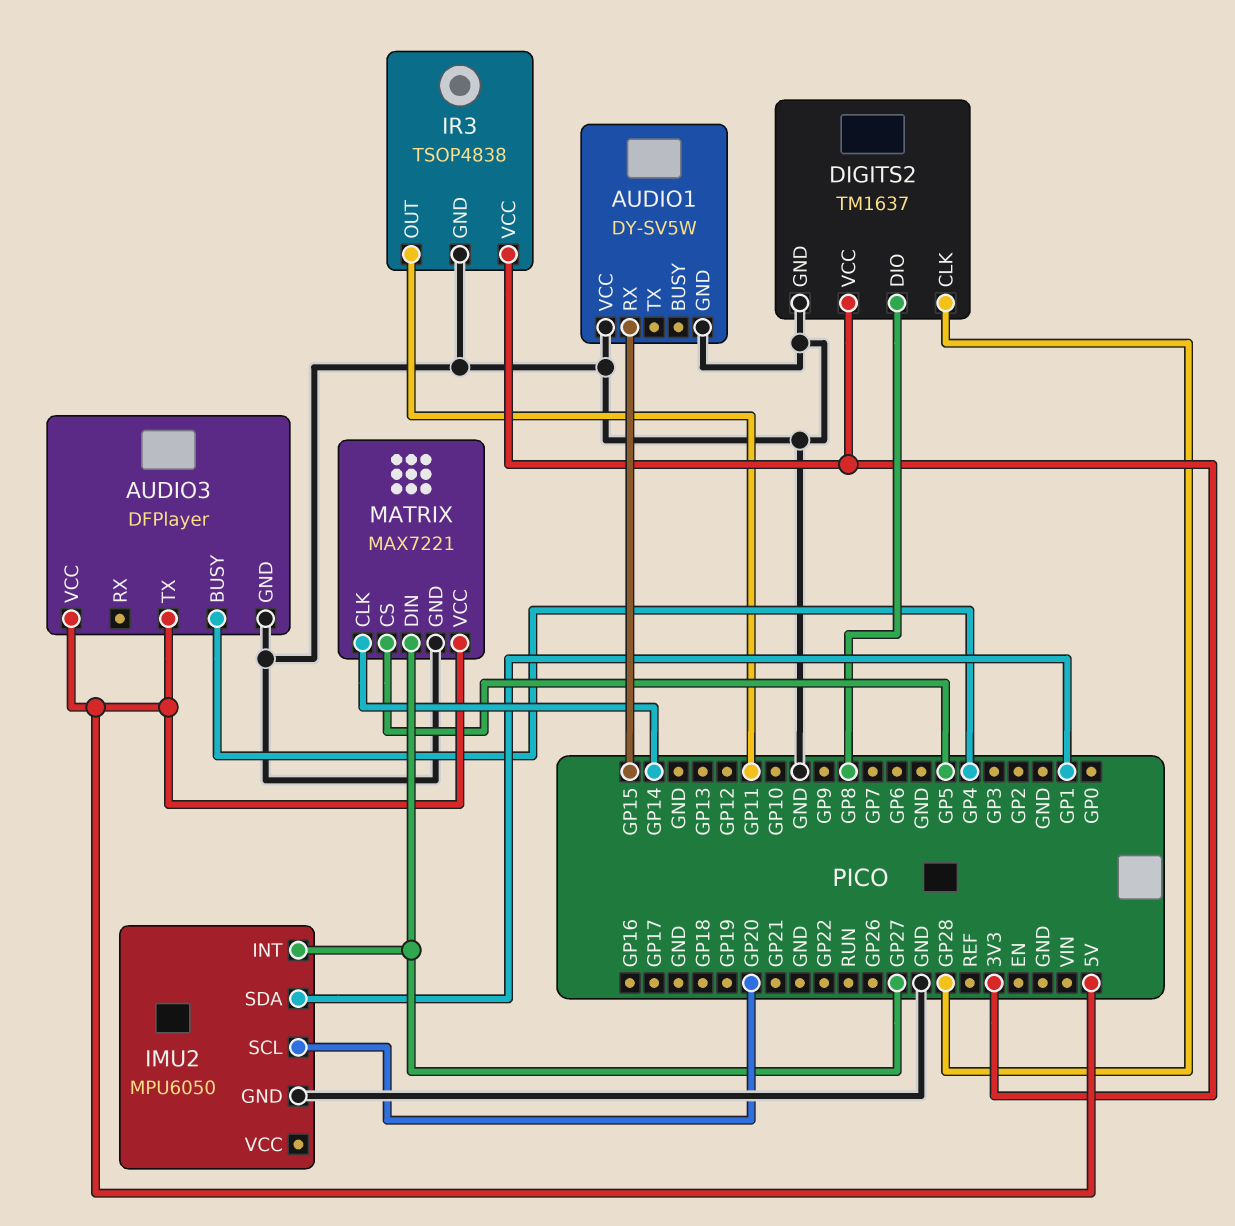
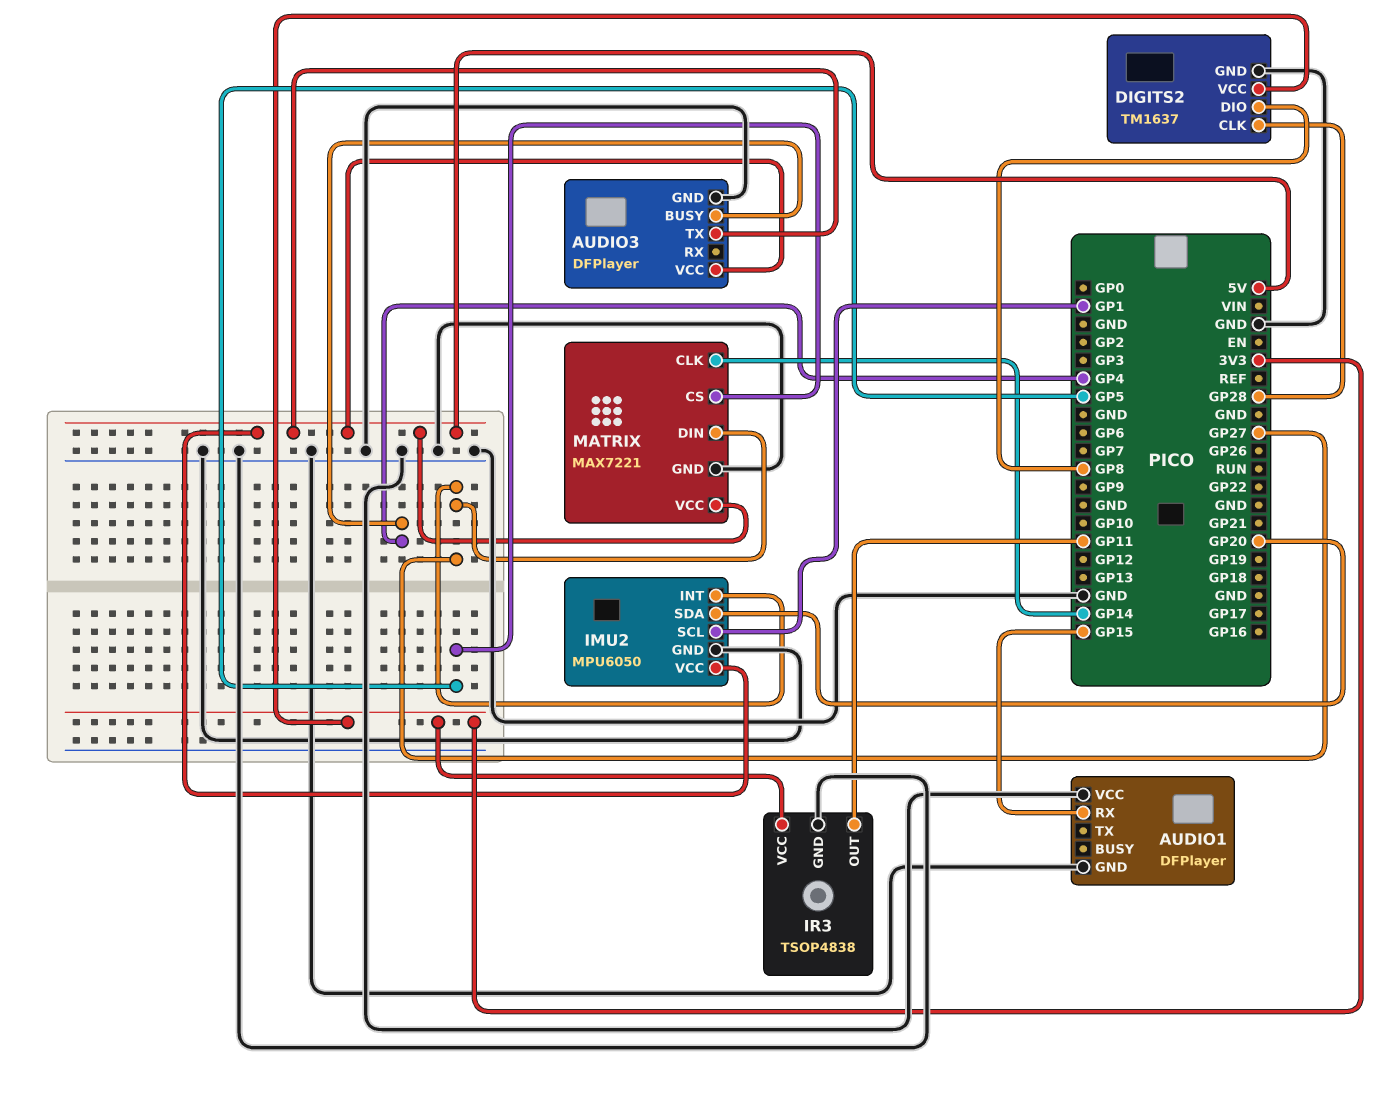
AUDIO1: DY-SV5W -> DFPlayer
IMU2 pin SCL: GP20 -> GP1
IMU2 pin SDA: GP1 -> GP20
IMU2 pin VCC: none -> 5V

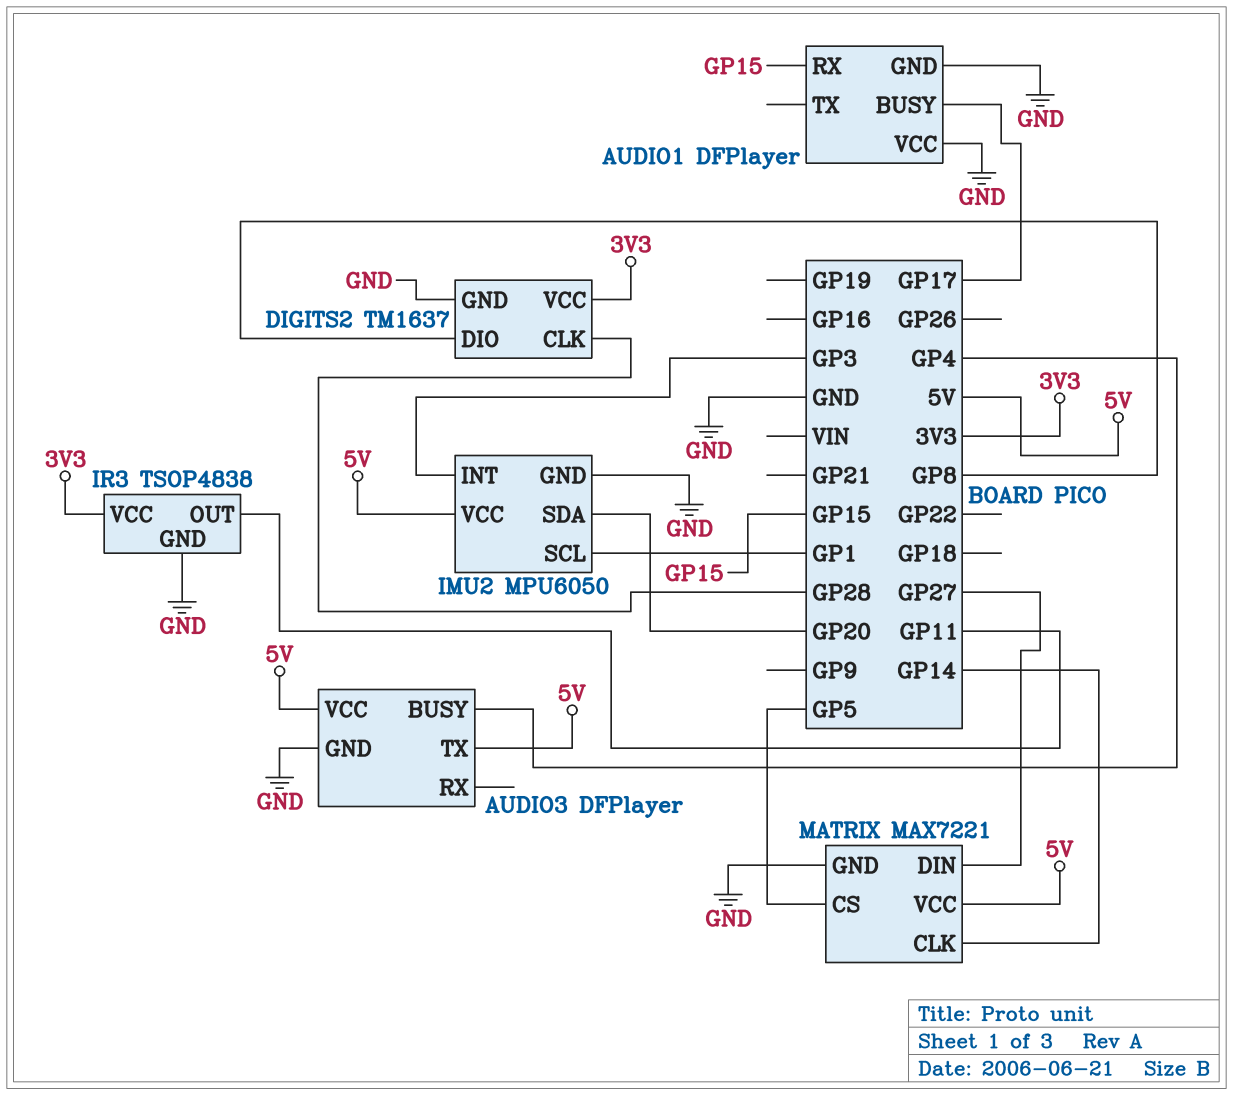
AUDIO1 pin BUSY: none -> GP17
IMU2 pin INT: GP27 -> GP3

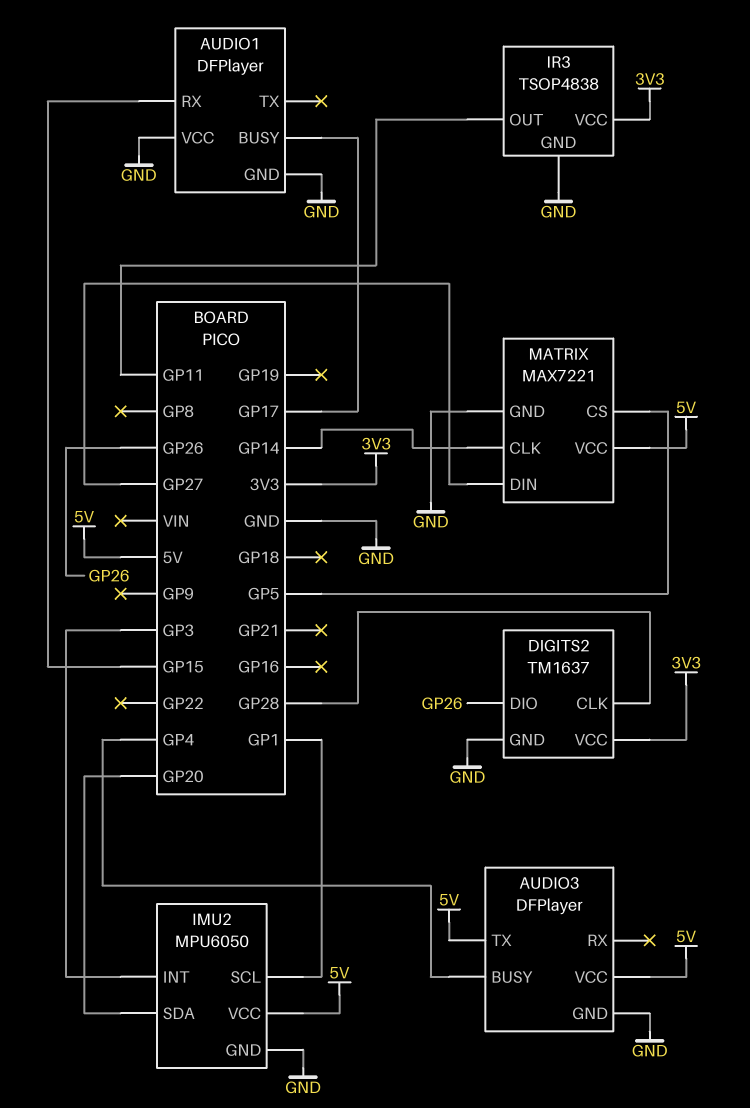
DIGITS2 pin DIO: GP8 -> GP26

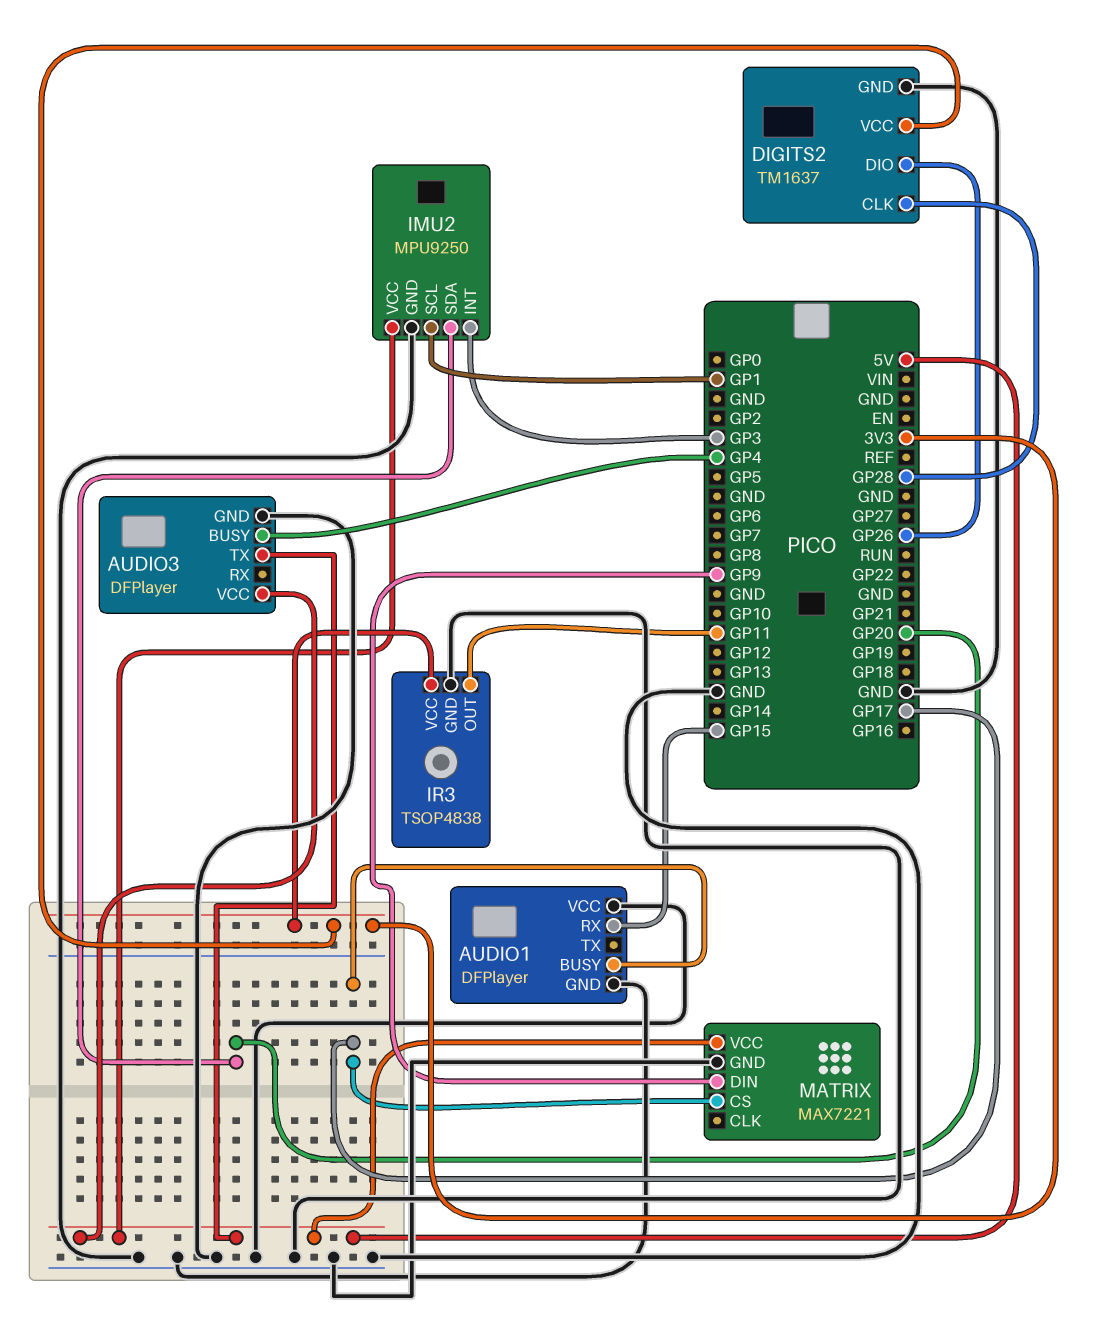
IMU2: MPU6050 -> MPU9250
MATRIX pin CLK: GP14 -> none
MATRIX pin CS: GP5 -> GP17
MATRIX pin DIN: GP27 -> GP9

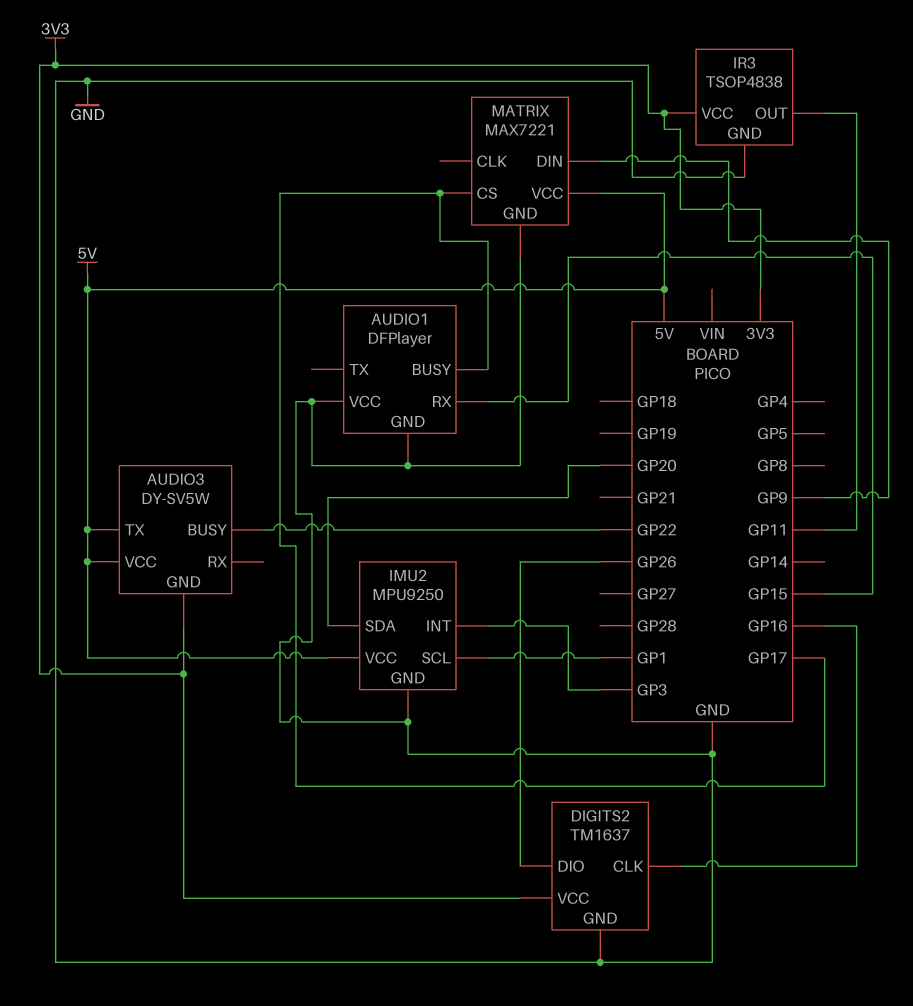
AUDIO3: DFPlayer -> DY-SV5W
AUDIO3 pin BUSY: GP4 -> GP22
AUDIO3 pin GND: GND -> 3V3
DIGITS2 pin CLK: GP28 -> GP16

